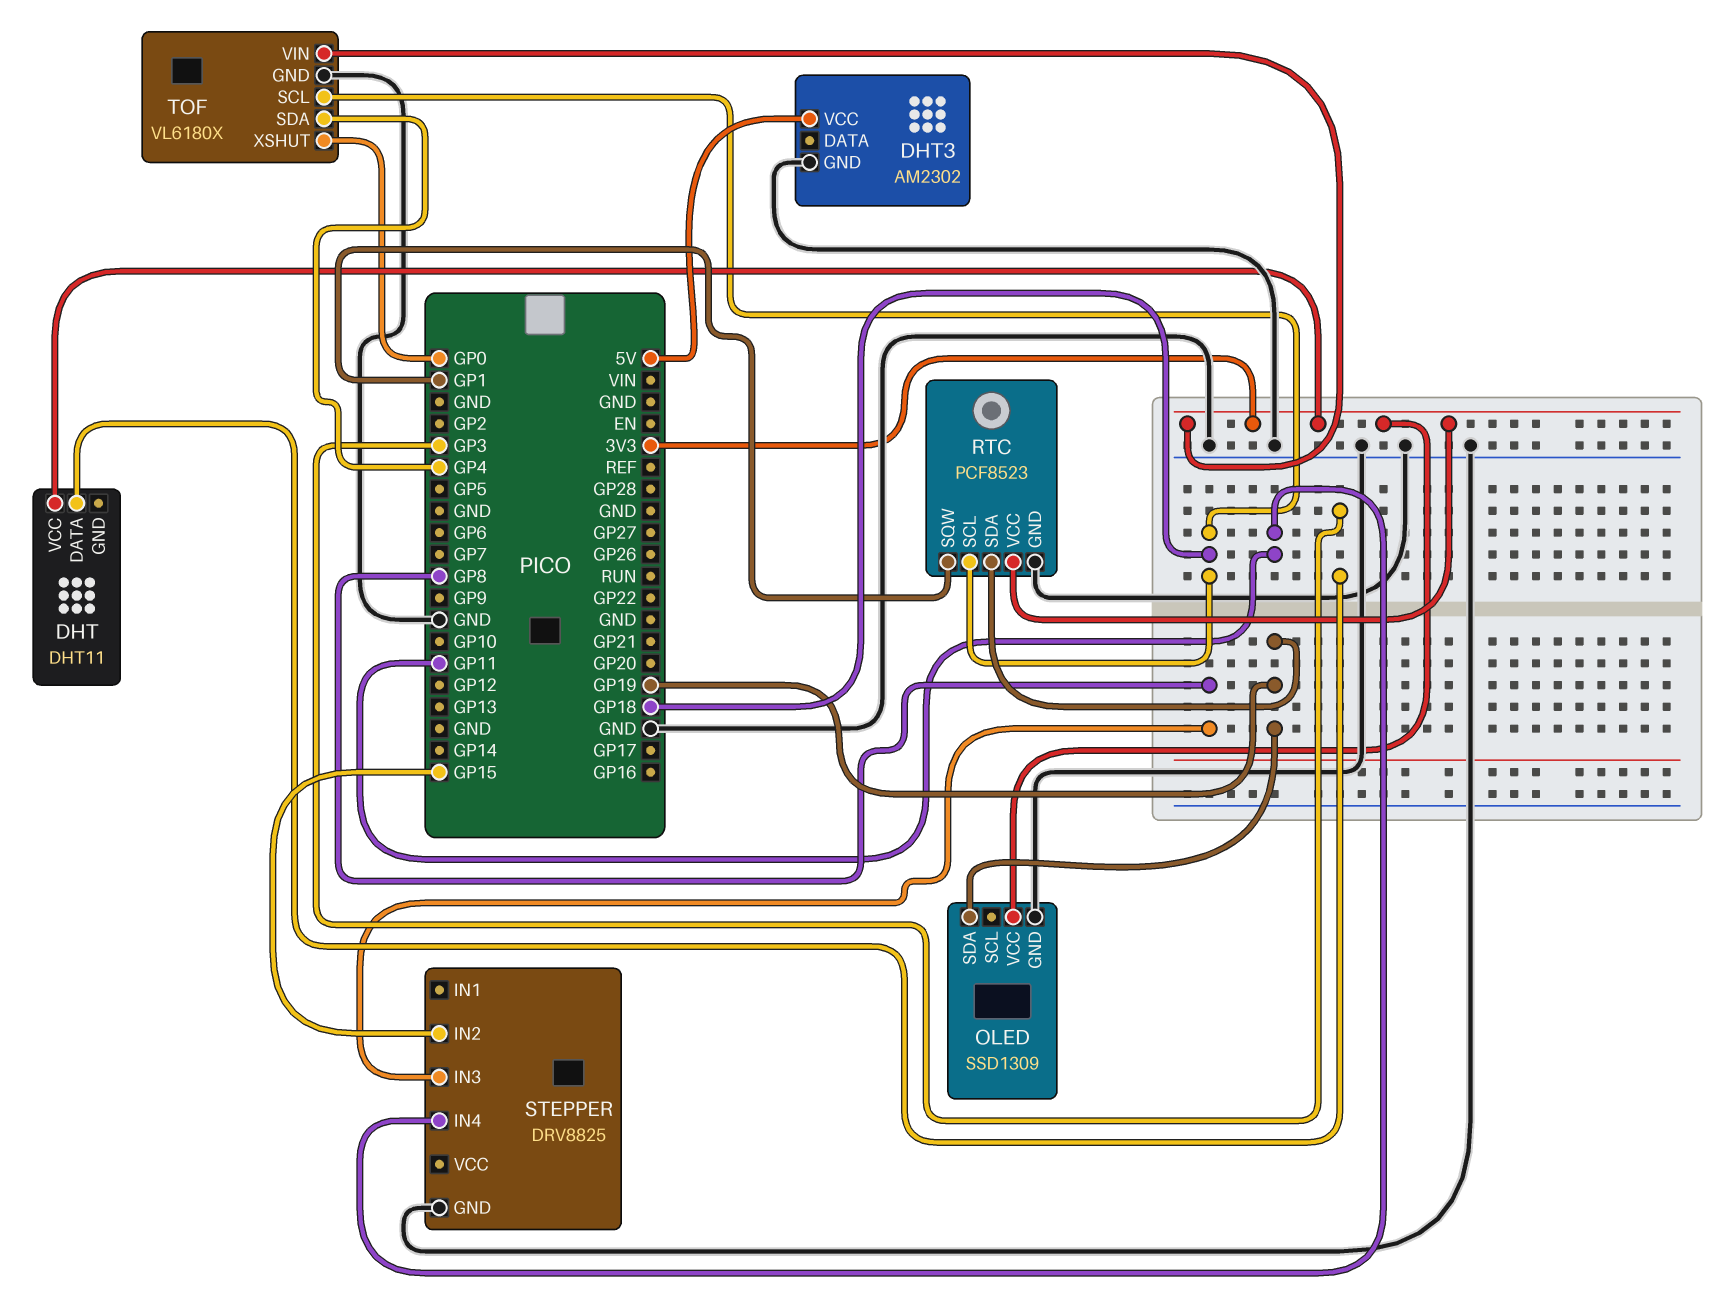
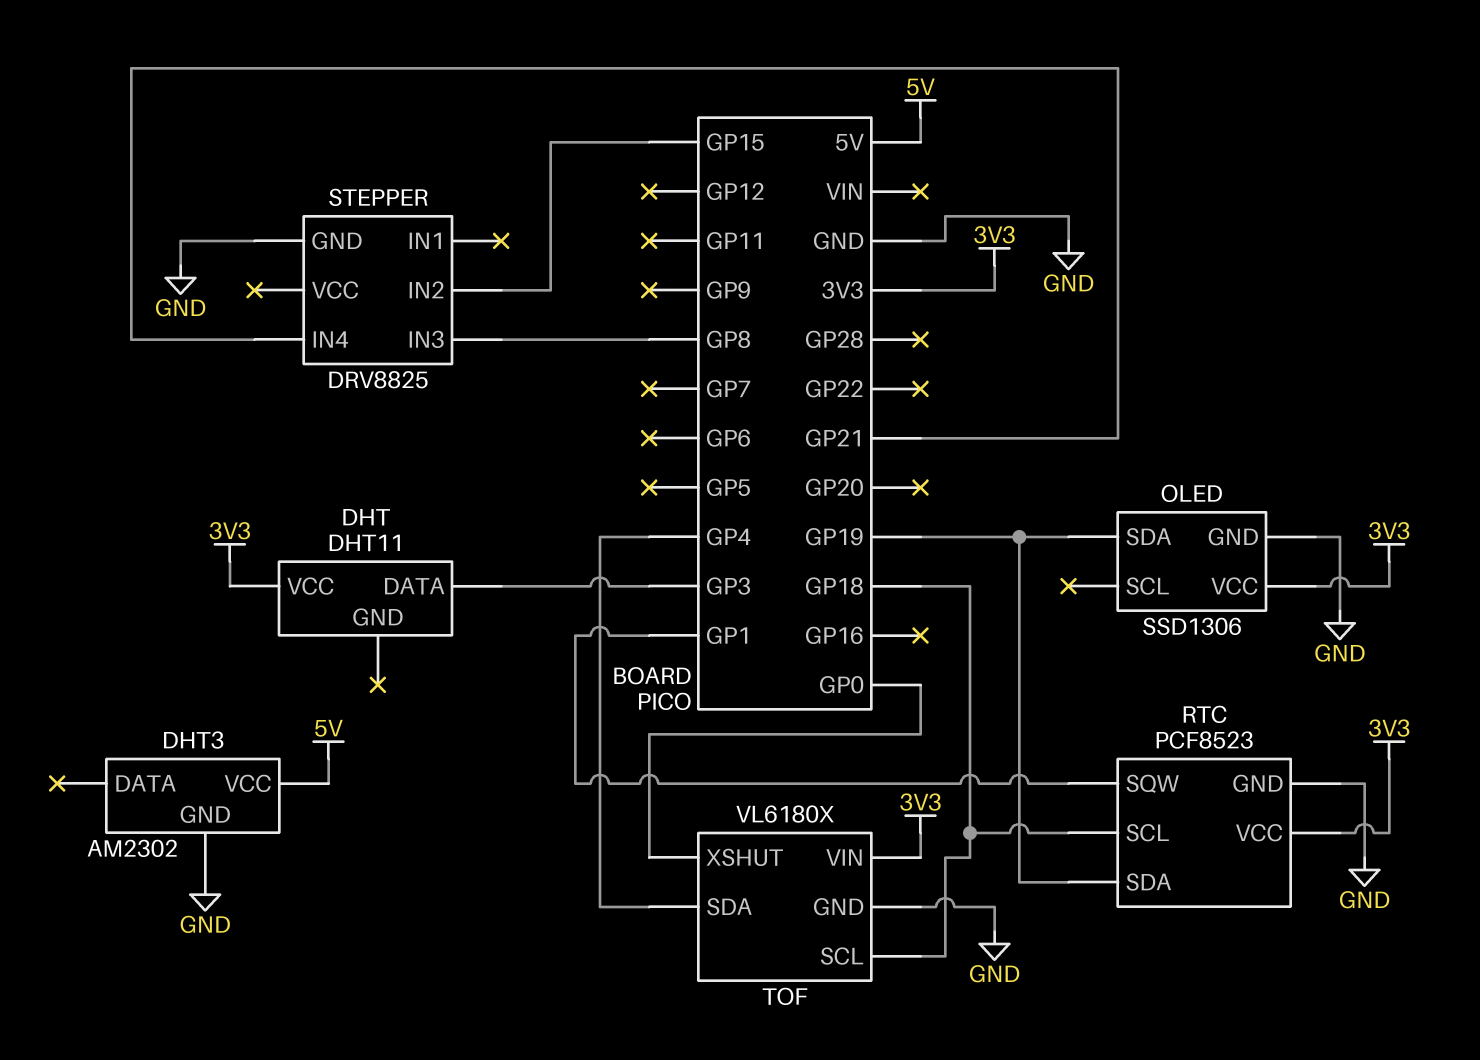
OLED: SSD1309 -> SSD1306
STEPPER pin IN4: GP11 -> GP21

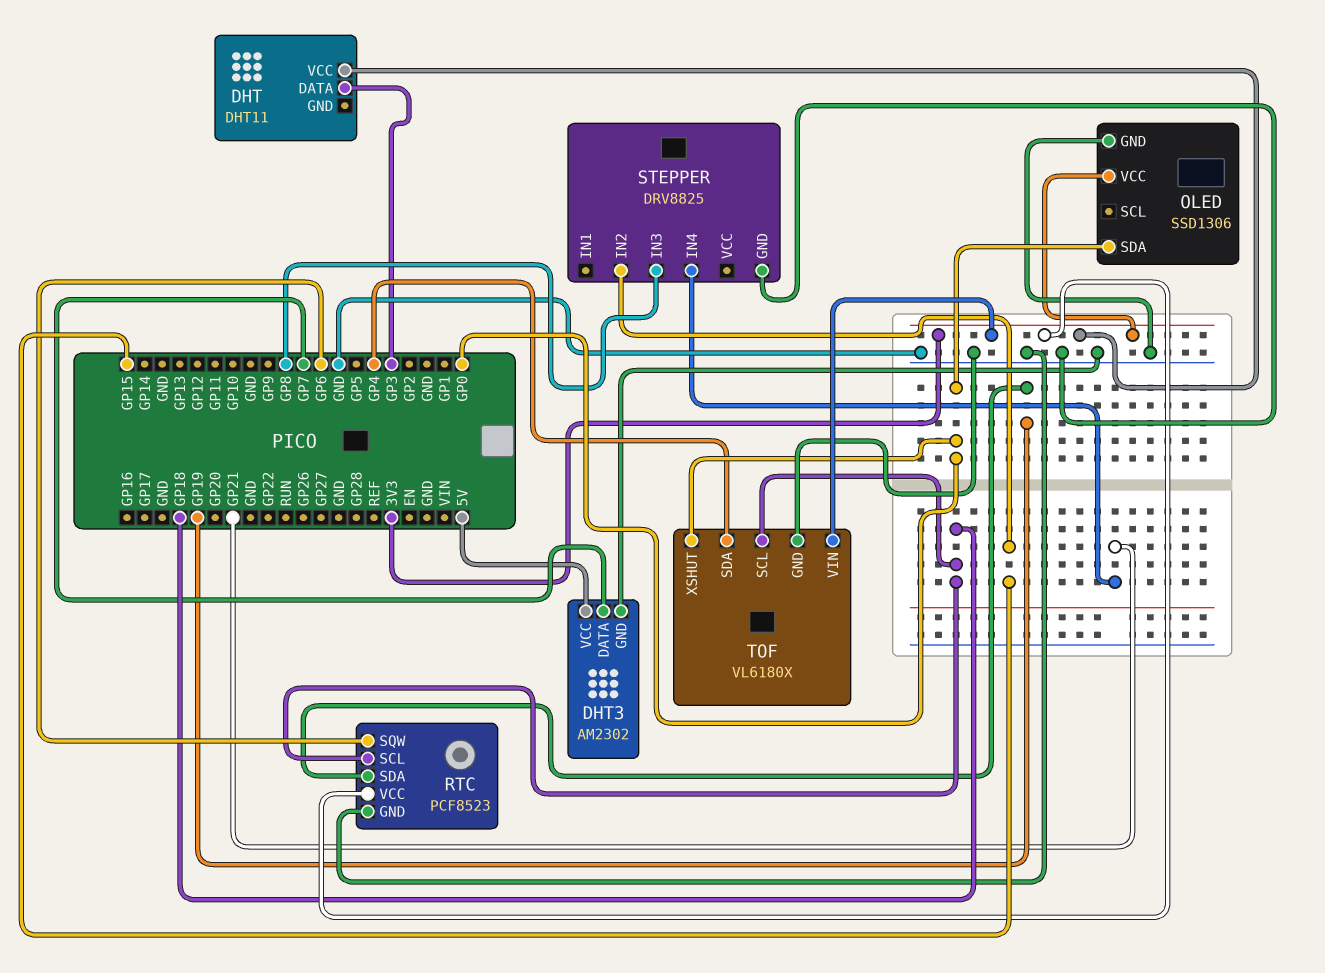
DHT3 pin DATA: none -> GP7
OLED pin SDA: GP19 -> GP0
RTC pin SQW: GP1 -> GP6

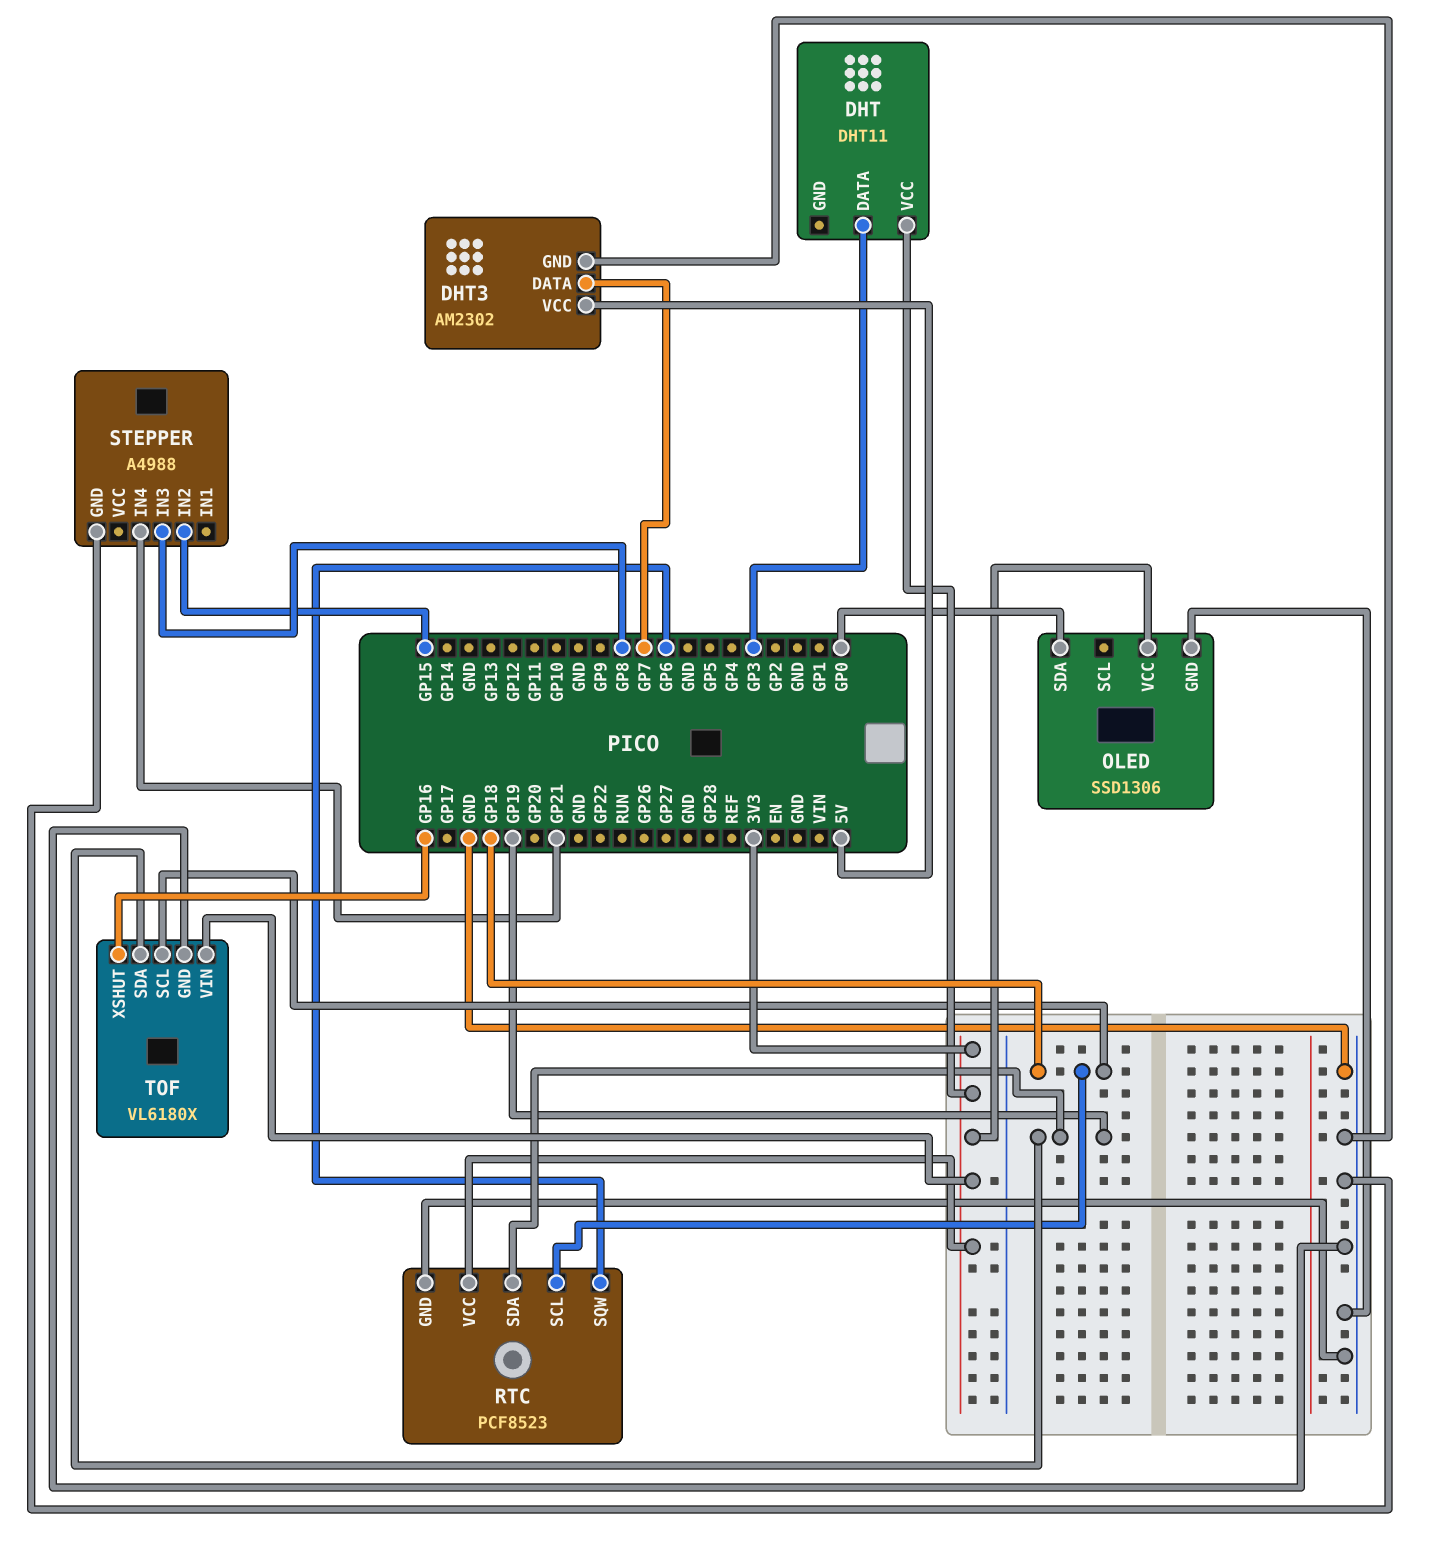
STEPPER: DRV8825 -> A4988
TOF pin SDA: GP4 -> GP19
TOF pin XSHUT: GP0 -> GP16

